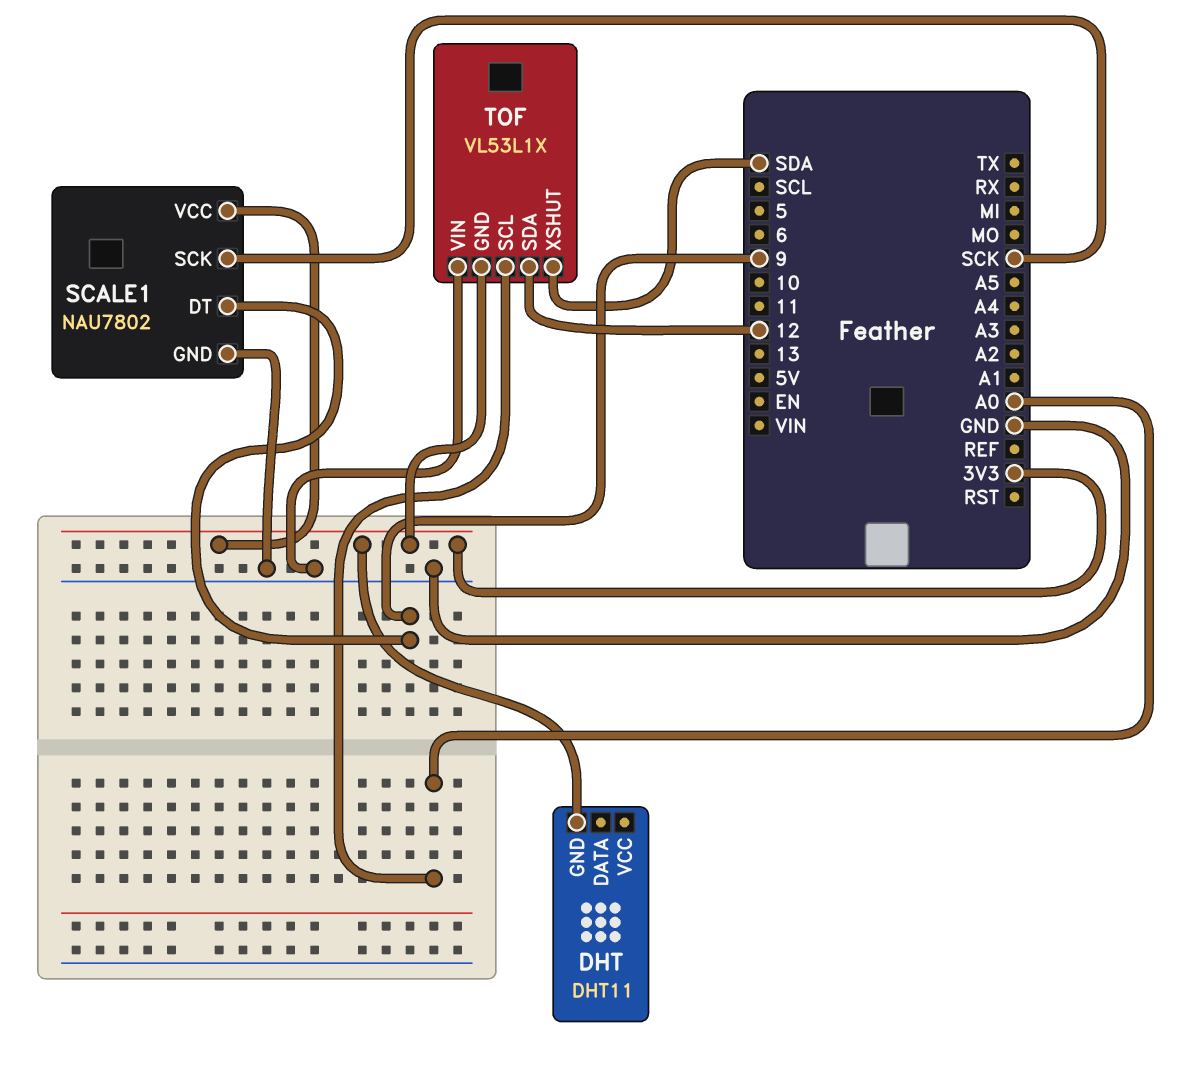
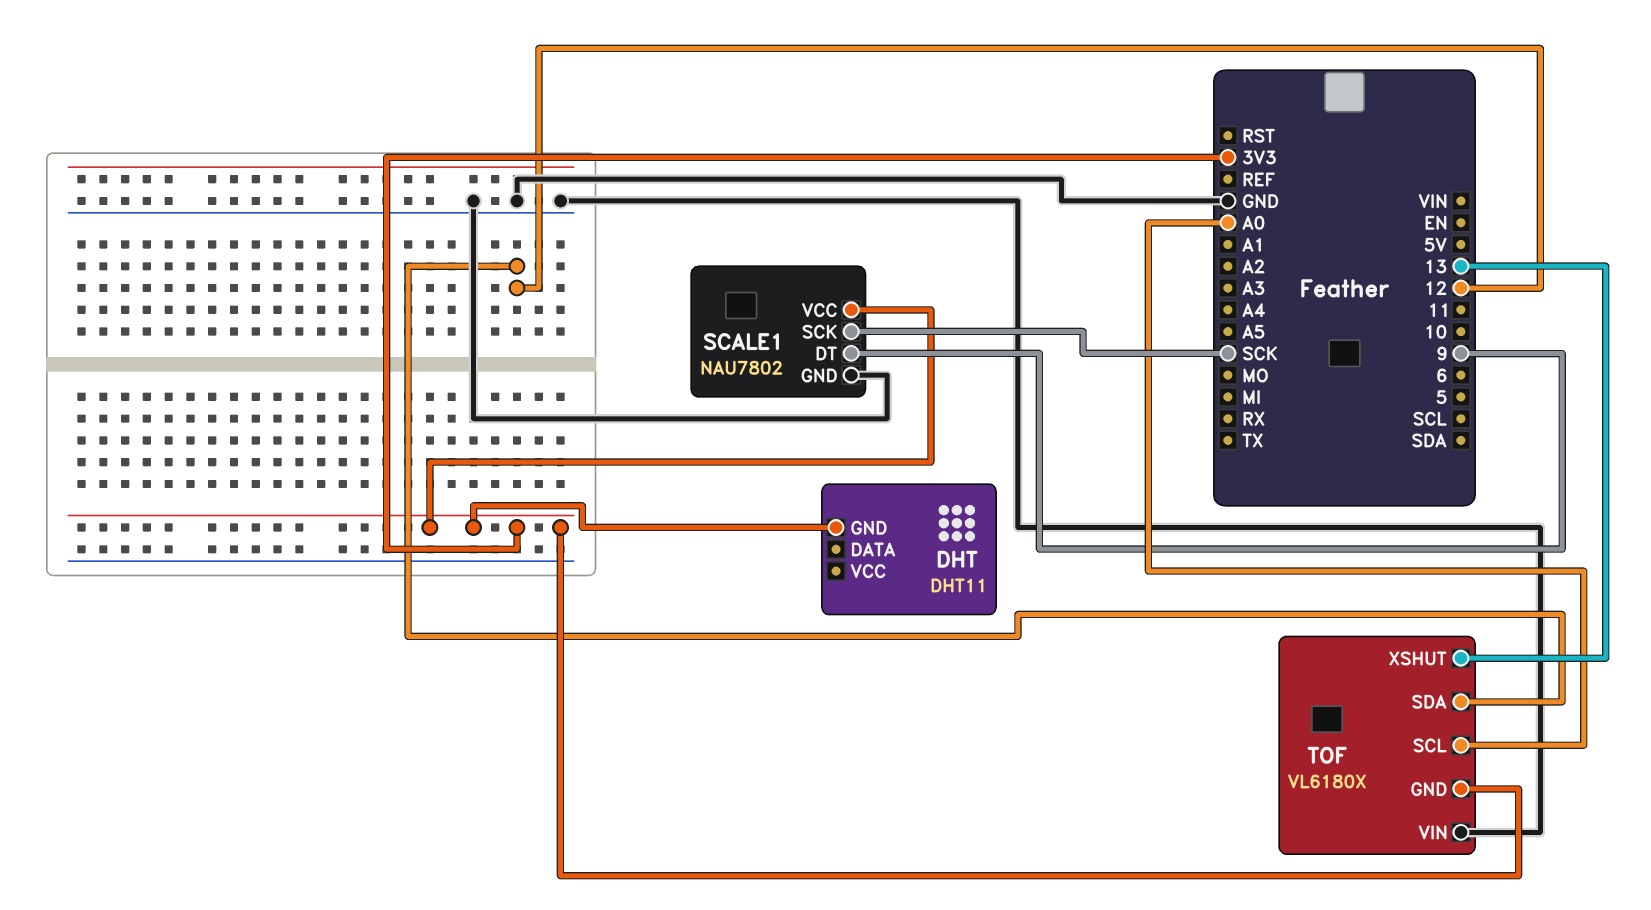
TOF: VL53L1X -> VL6180X
TOF pin XSHUT: SDA -> 13

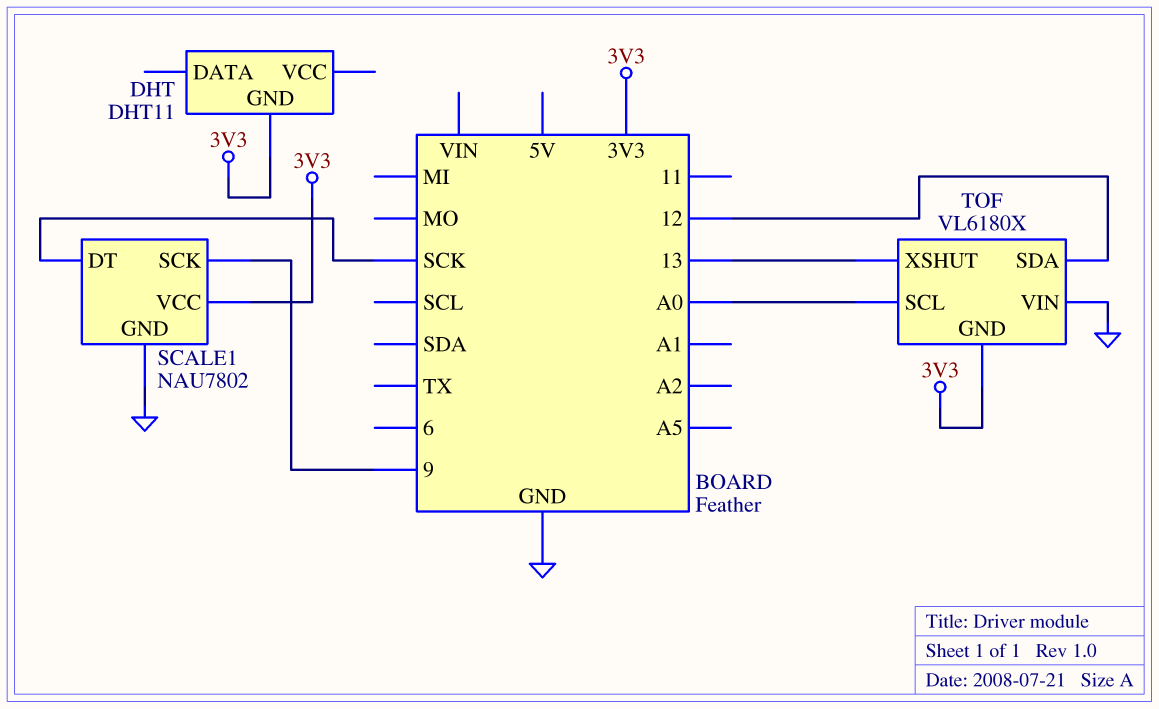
SCALE1 pin DT: 9 -> SCK
SCALE1 pin SCK: SCK -> 9

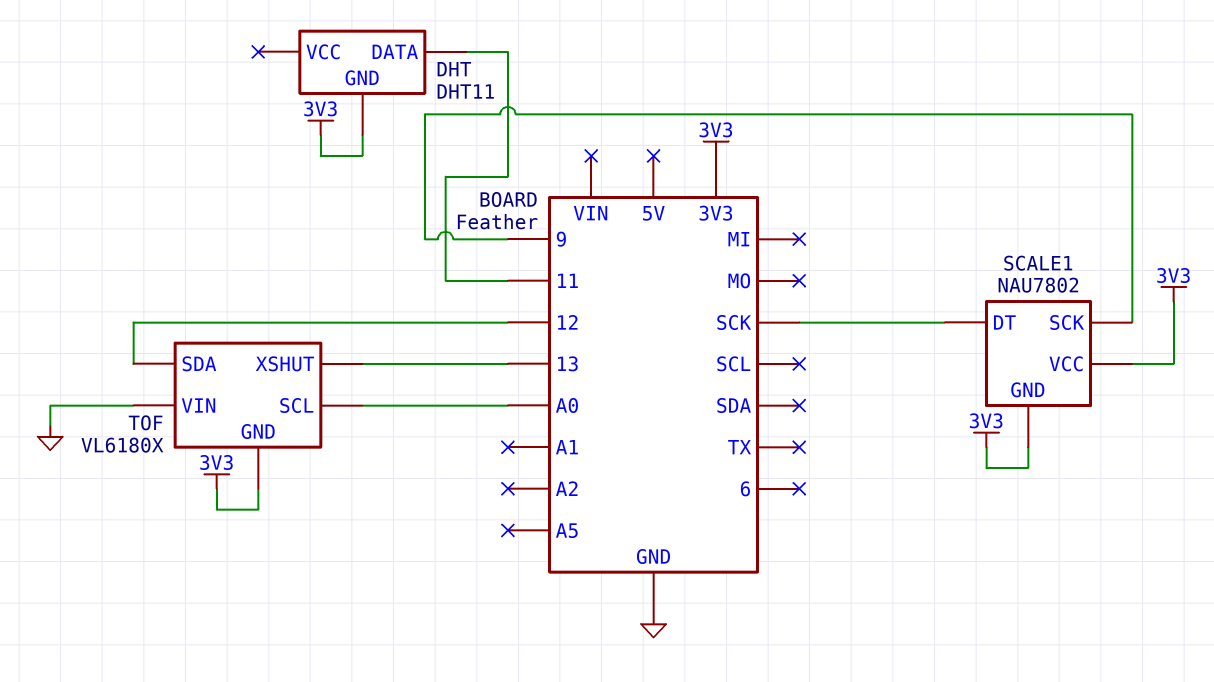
DHT pin DATA: none -> 11
SCALE1 pin GND: GND -> 3V3

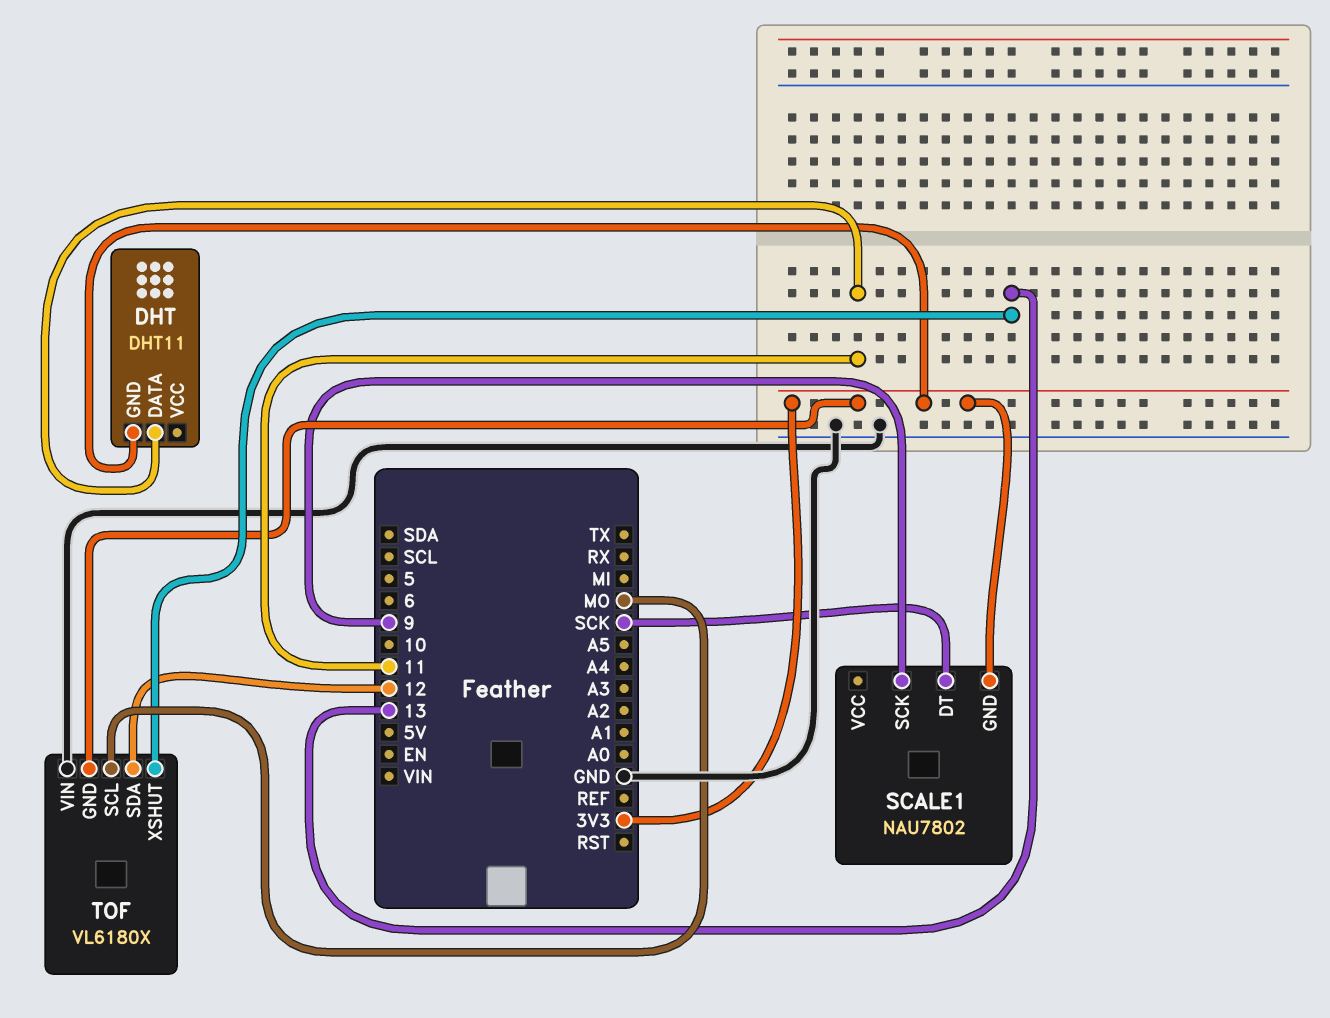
SCALE1 pin VCC: 3V3 -> none
TOF pin SCL: A0 -> MO

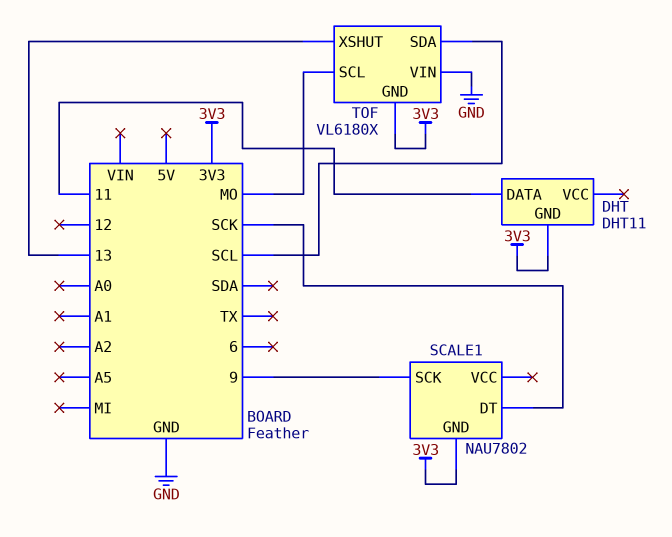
TOF pin SDA: 12 -> SCL

